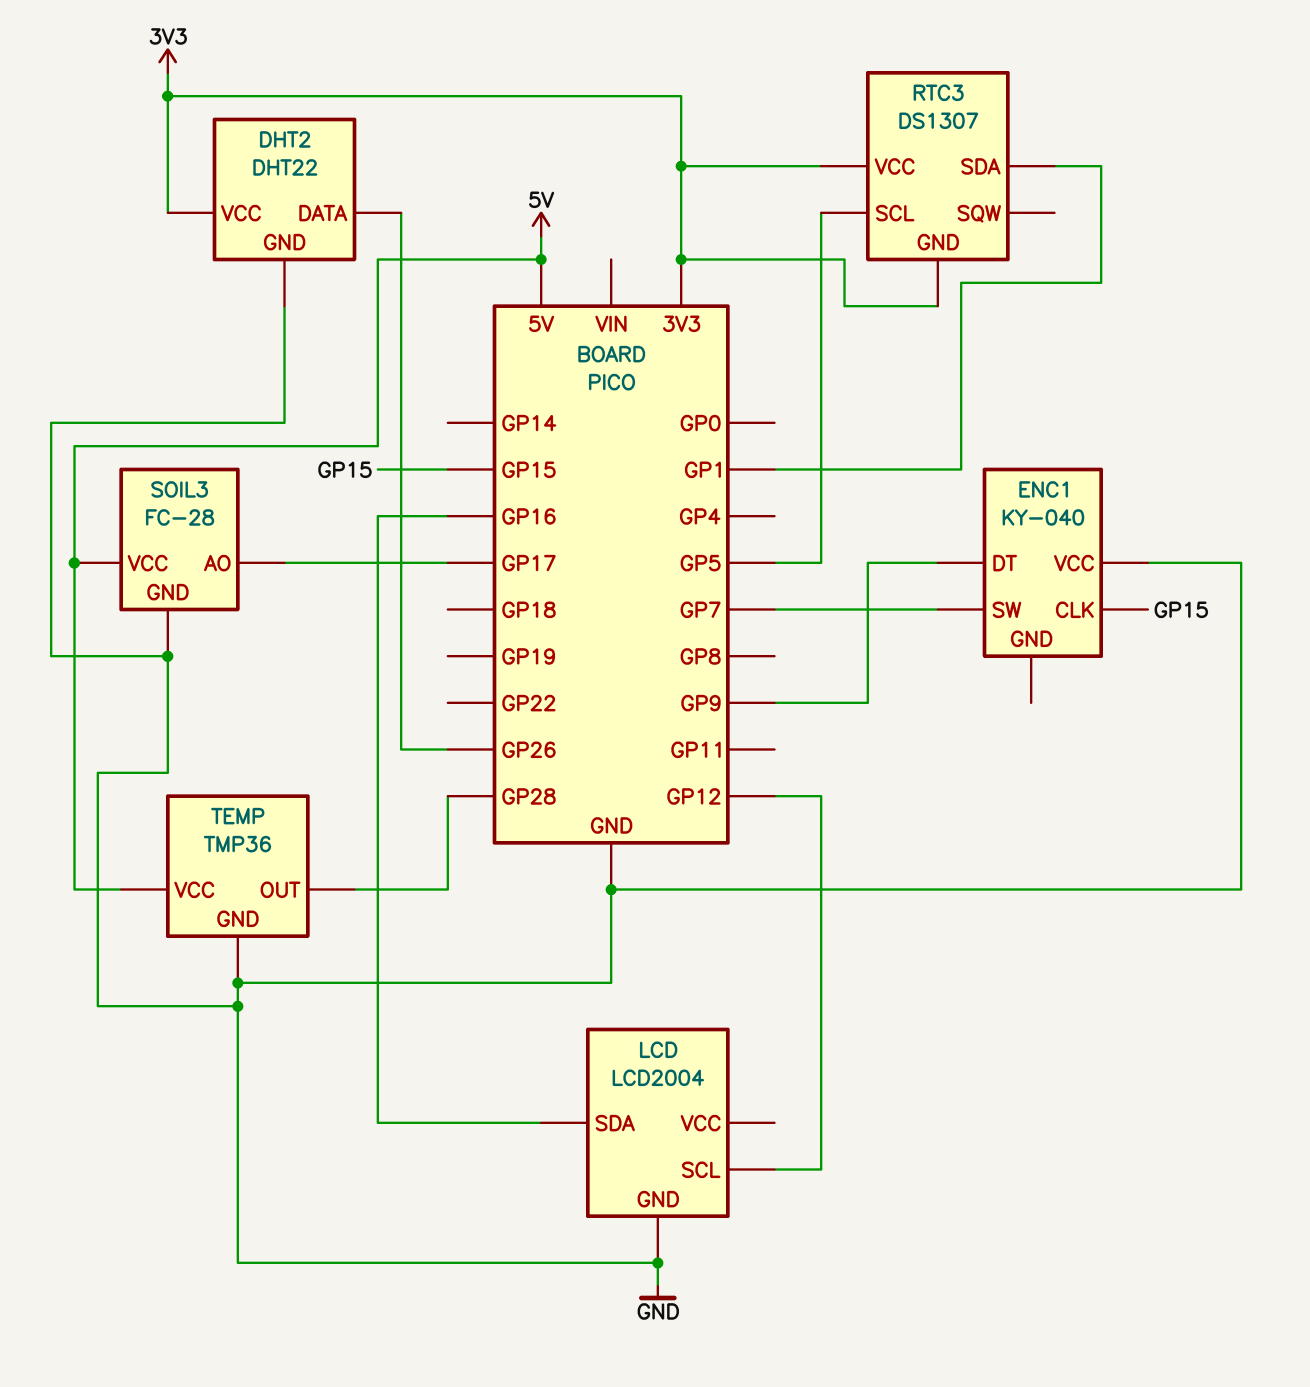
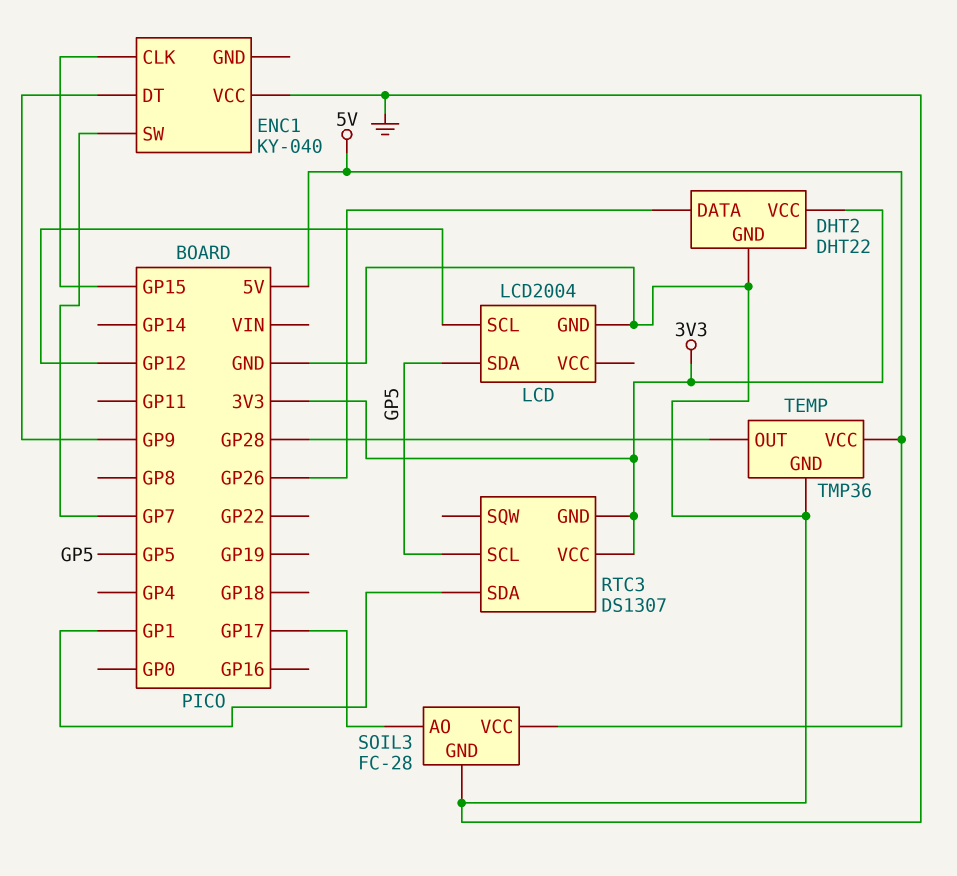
LCD pin SDA: GP16 -> GP5

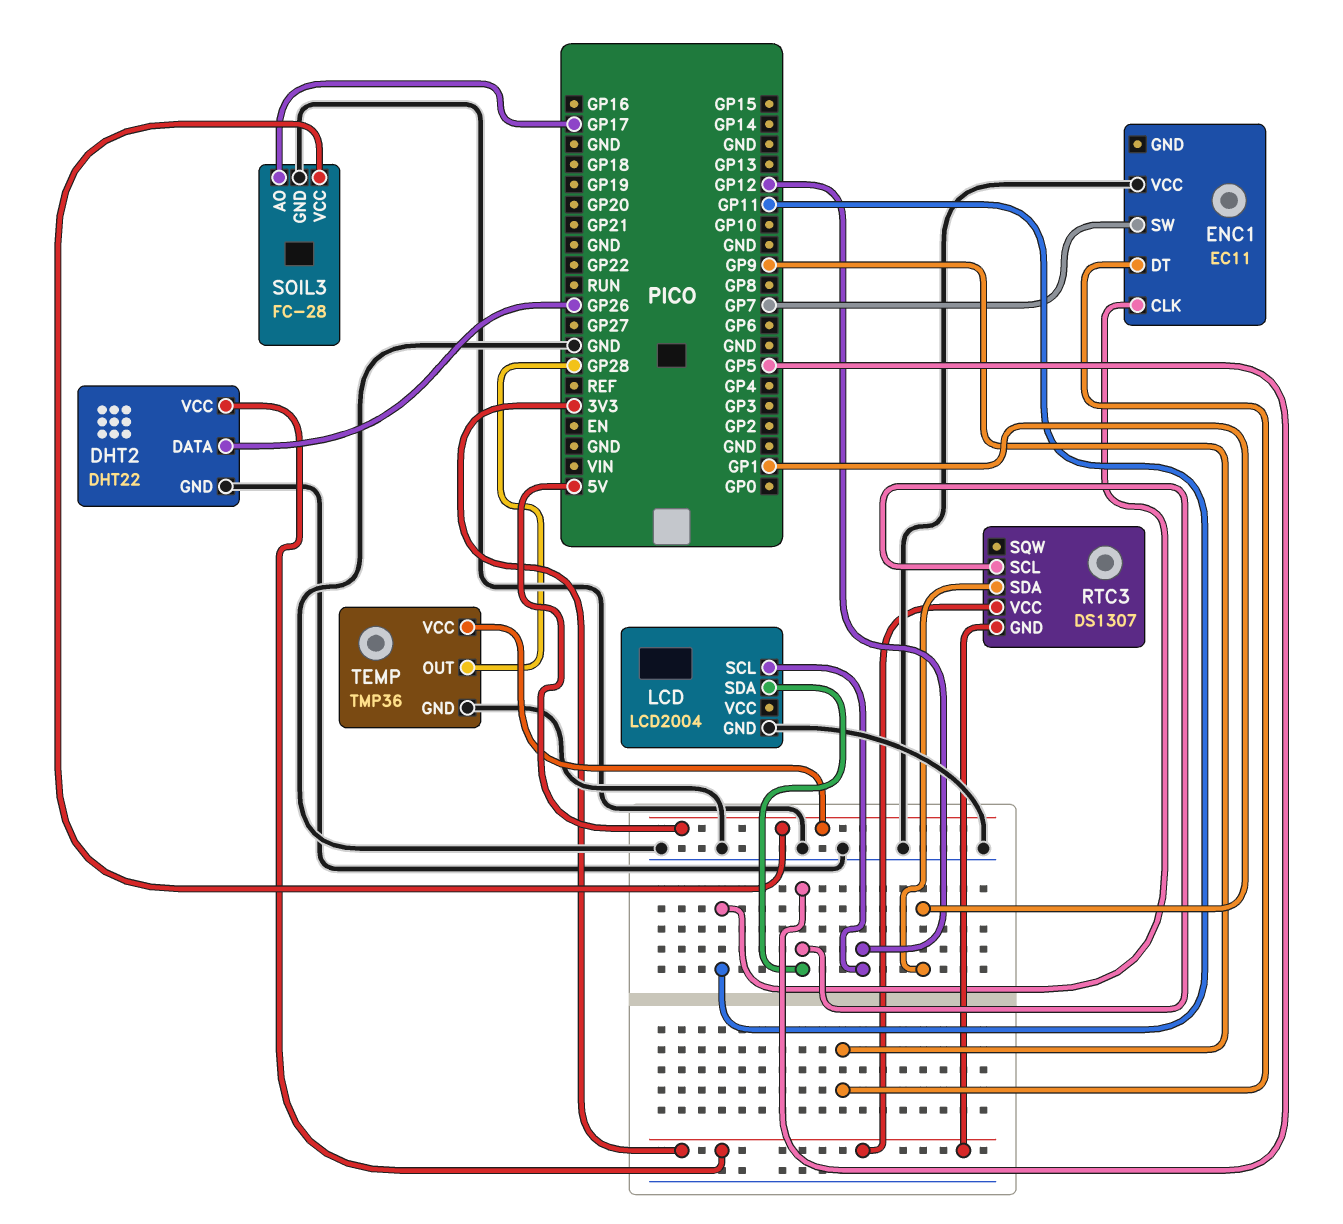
ENC1: KY-040 -> EC11
ENC1 pin CLK: GP15 -> GP11

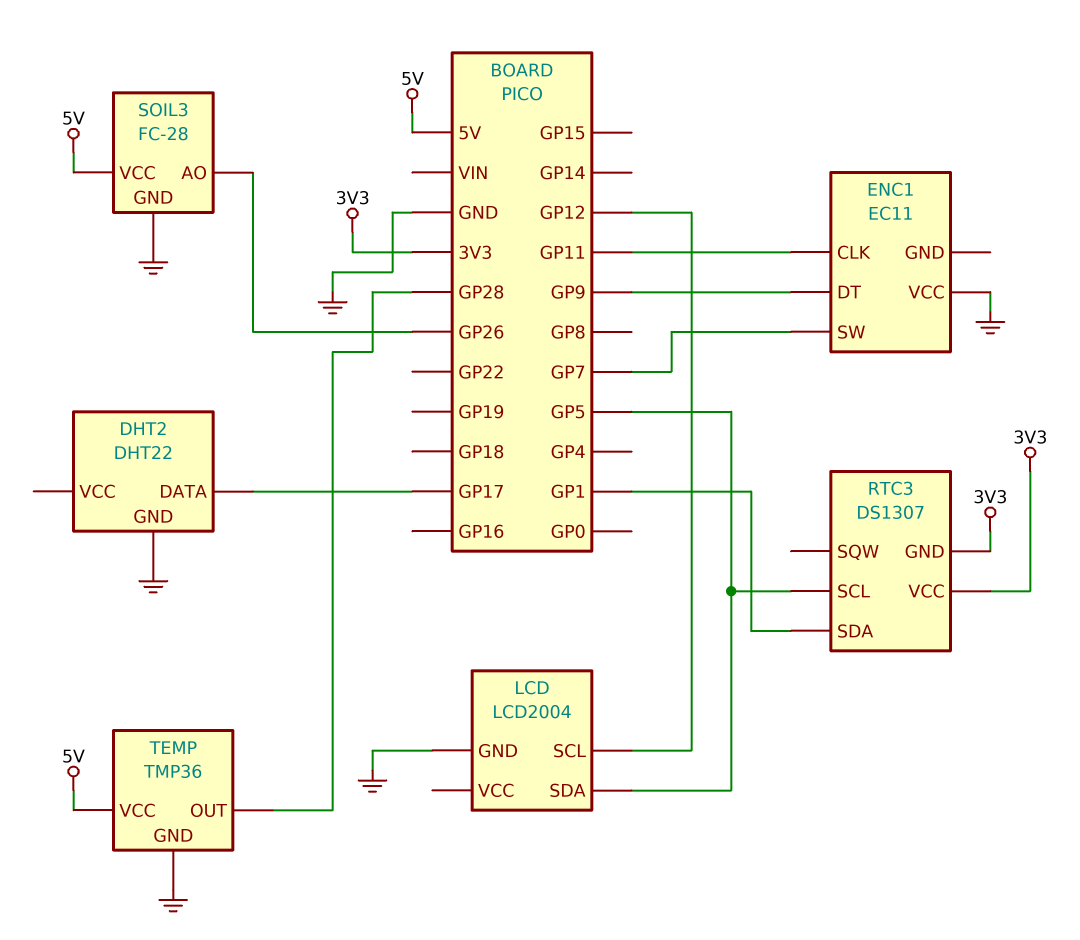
DHT2 pin DATA: GP26 -> GP17
DHT2 pin VCC: 3V3 -> none
SOIL3 pin AO: GP17 -> GP26

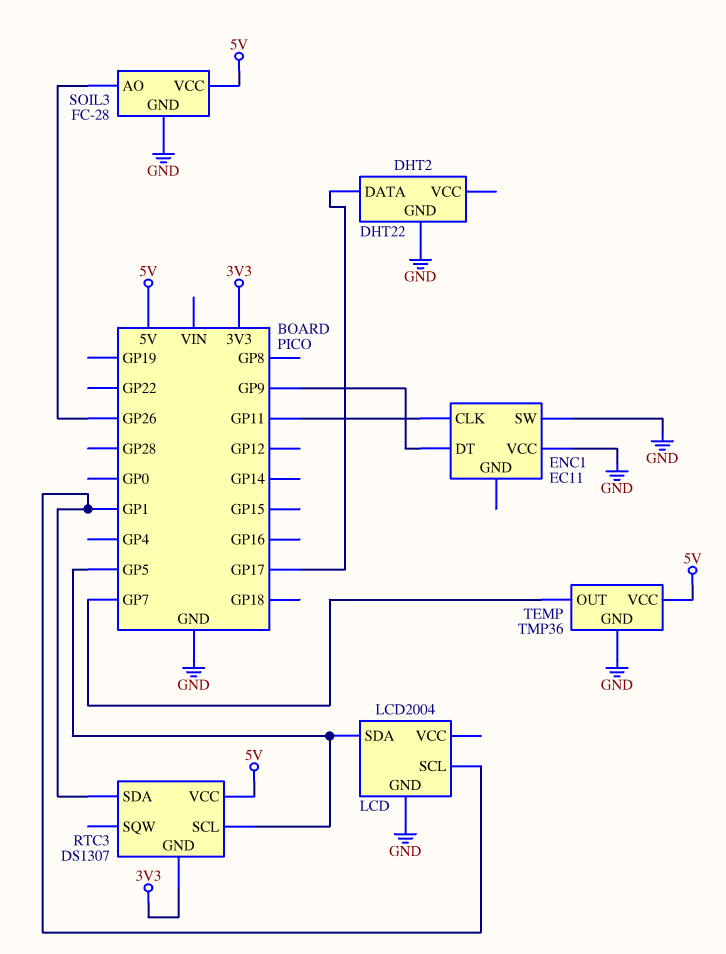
ENC1 pin SW: GP7 -> GND
LCD pin SCL: GP12 -> GP1
RTC3 pin VCC: 3V3 -> 5V
TEMP pin OUT: GP28 -> GP7

